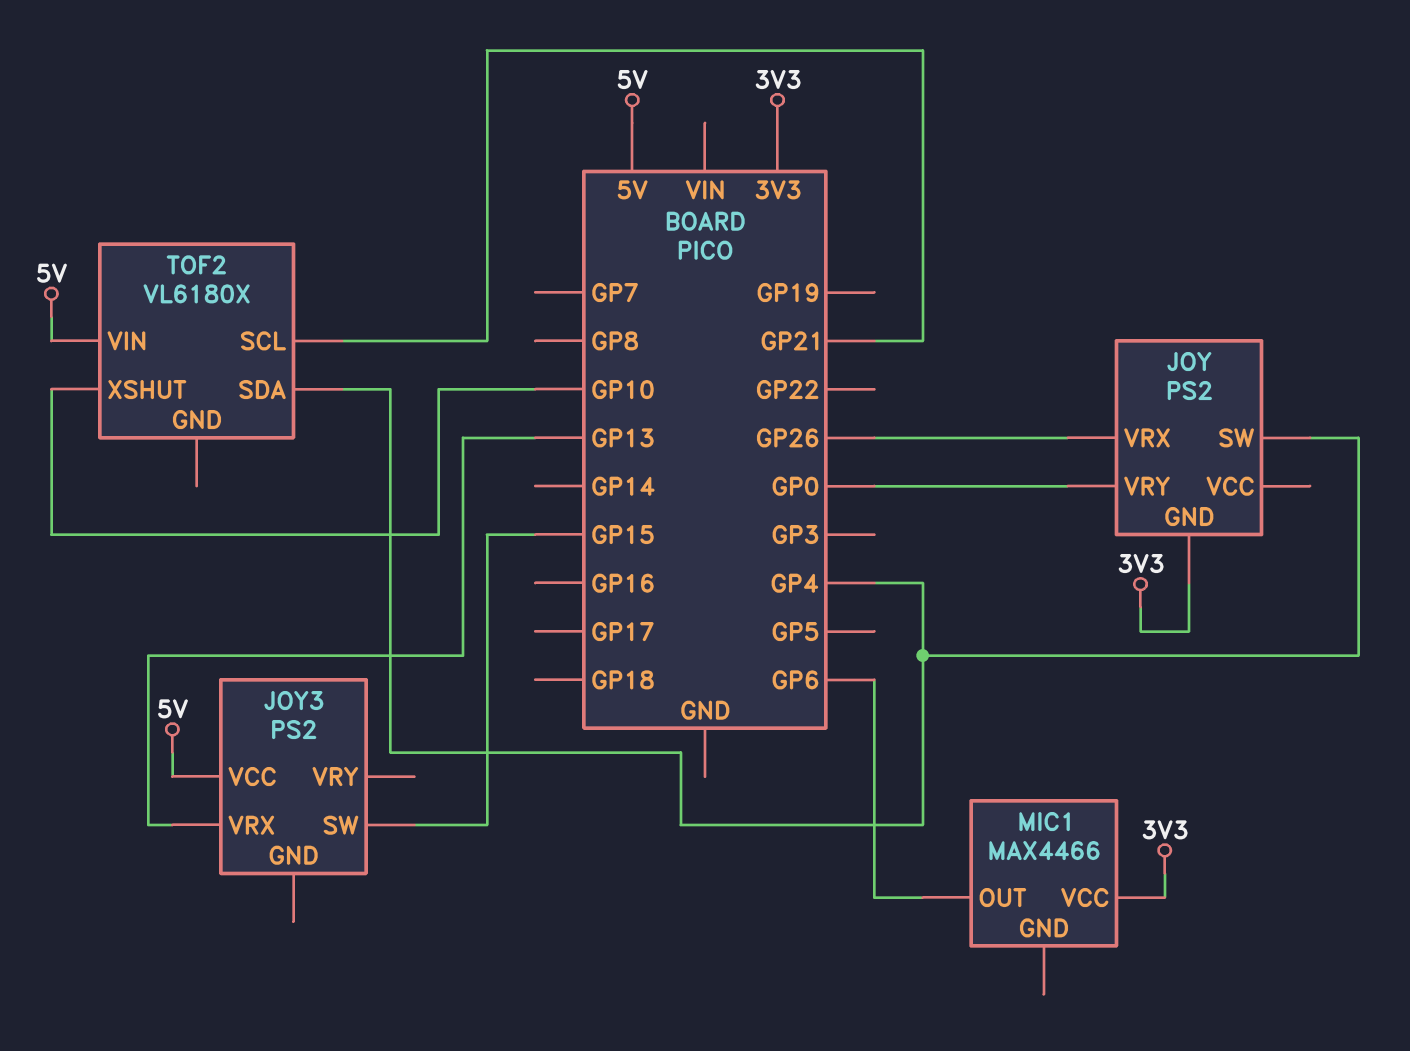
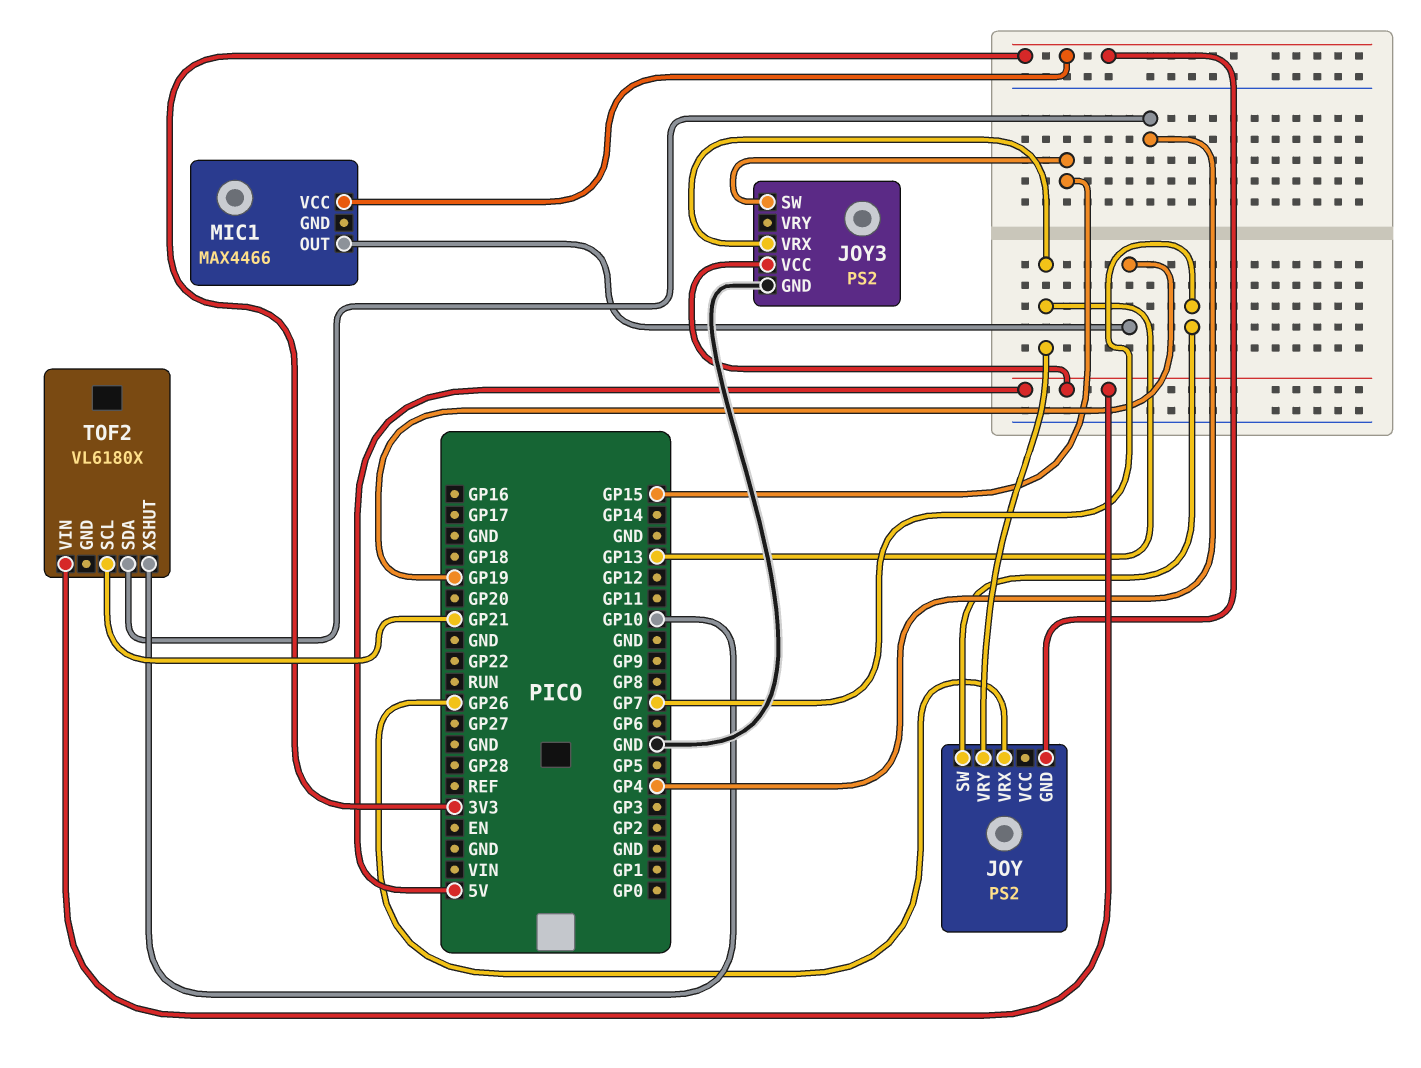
JOY pin SW: GP4 -> GP7
JOY pin VRY: GP0 -> GP13
JOY3 pin GND: none -> GND
MIC1 pin OUT: GP6 -> GP19

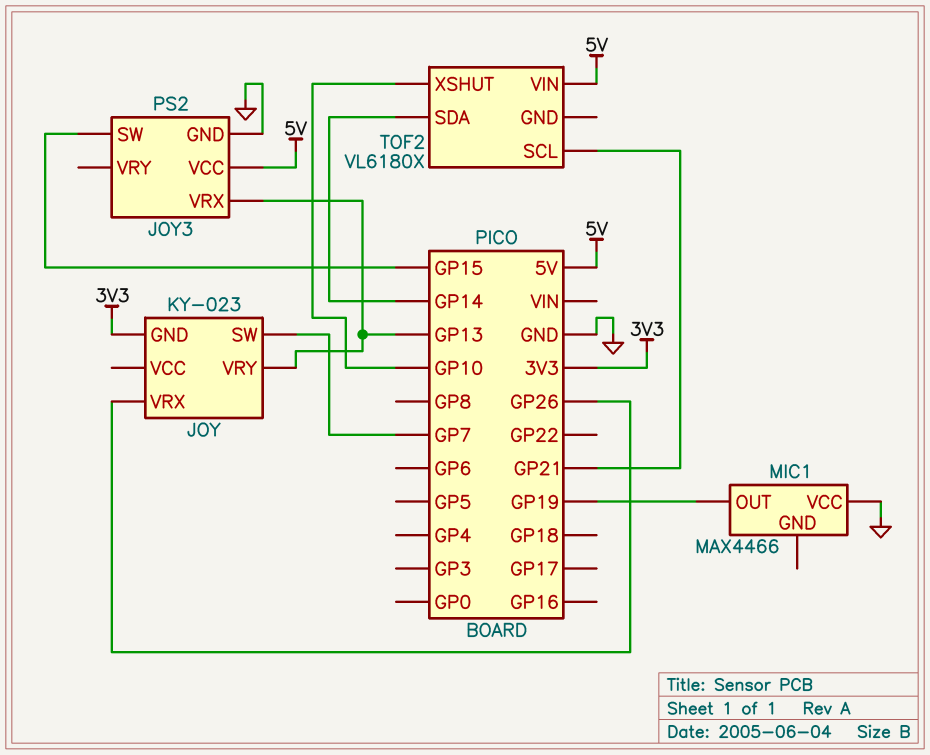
JOY: PS2 -> KY-023
MIC1 pin VCC: 3V3 -> GND
TOF2 pin SDA: GP4 -> GP14

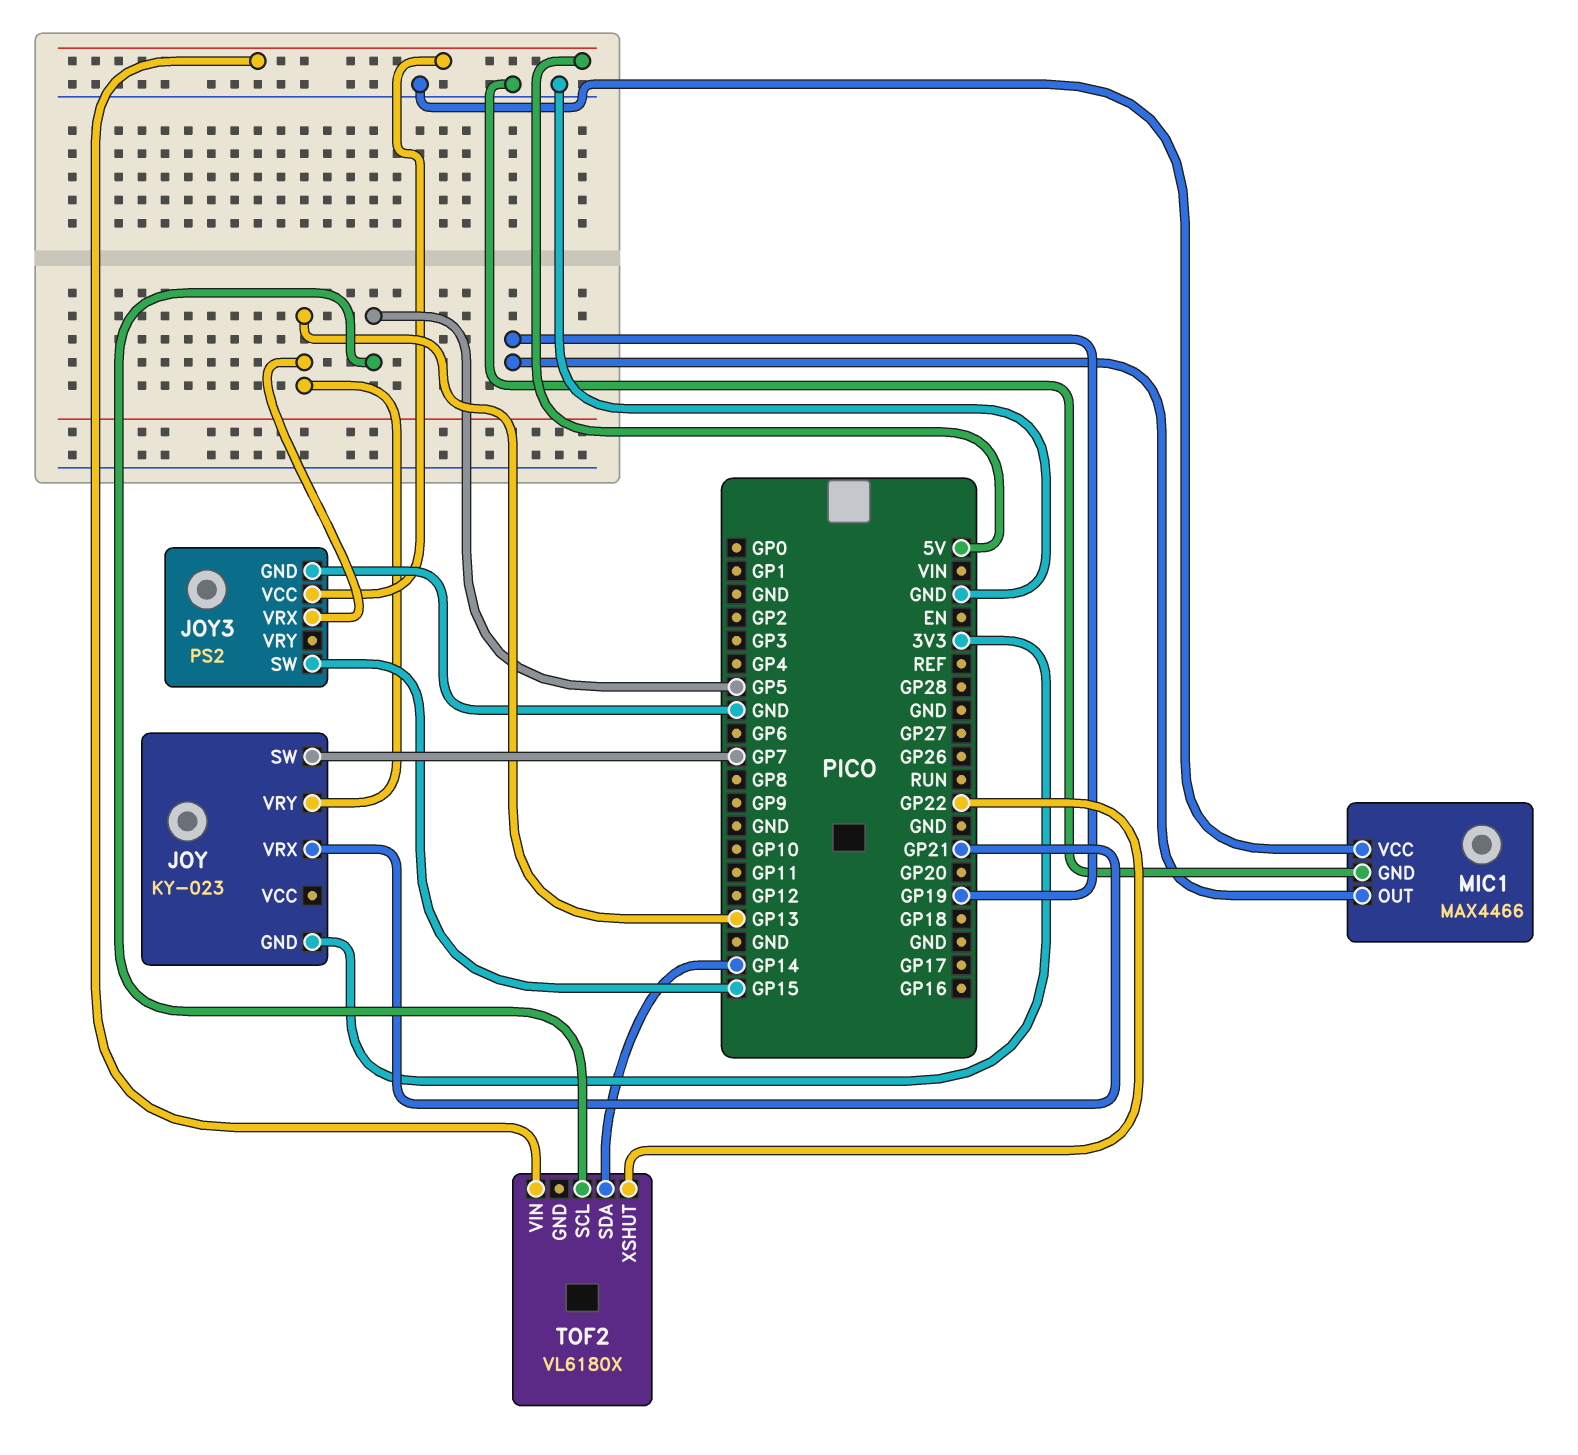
JOY pin VRX: GP26 -> GP21
MIC1 pin GND: none -> GND
TOF2 pin SCL: GP21 -> GP5
TOF2 pin XSHUT: GP10 -> GP22

